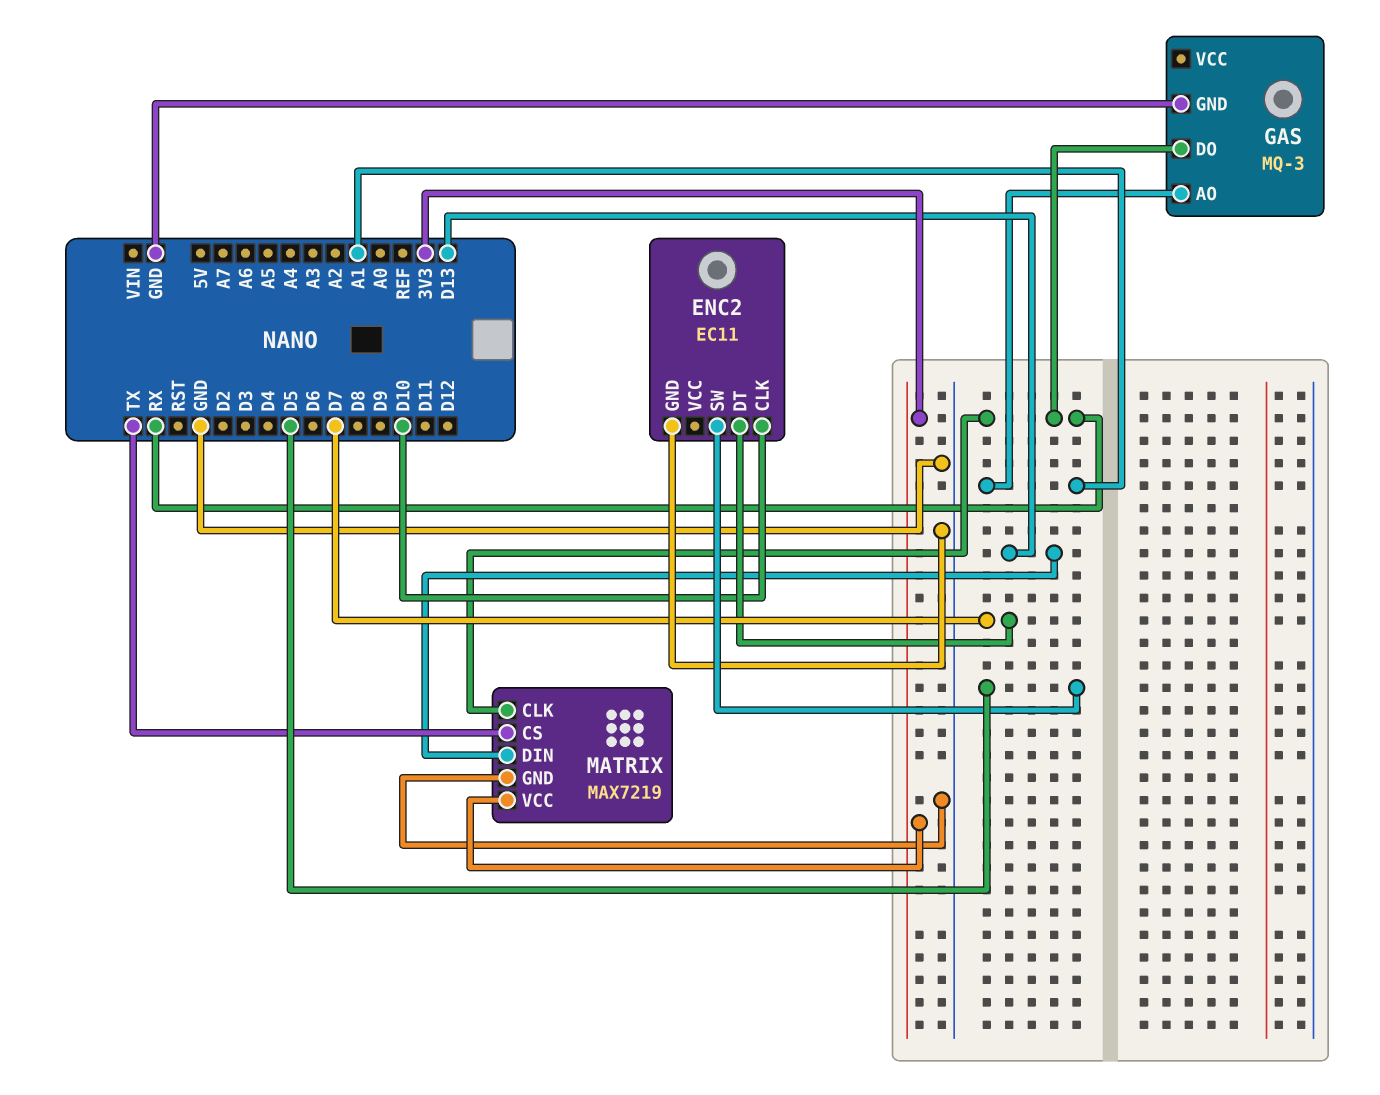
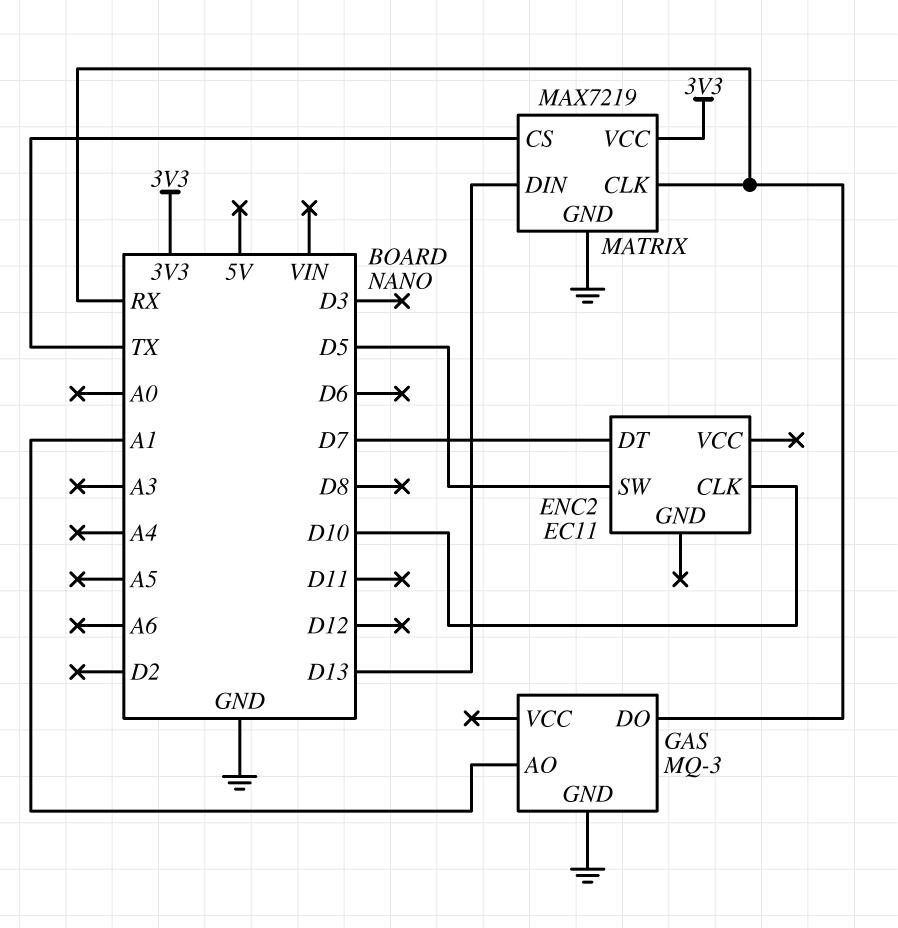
ENC2 pin GND: GND -> none

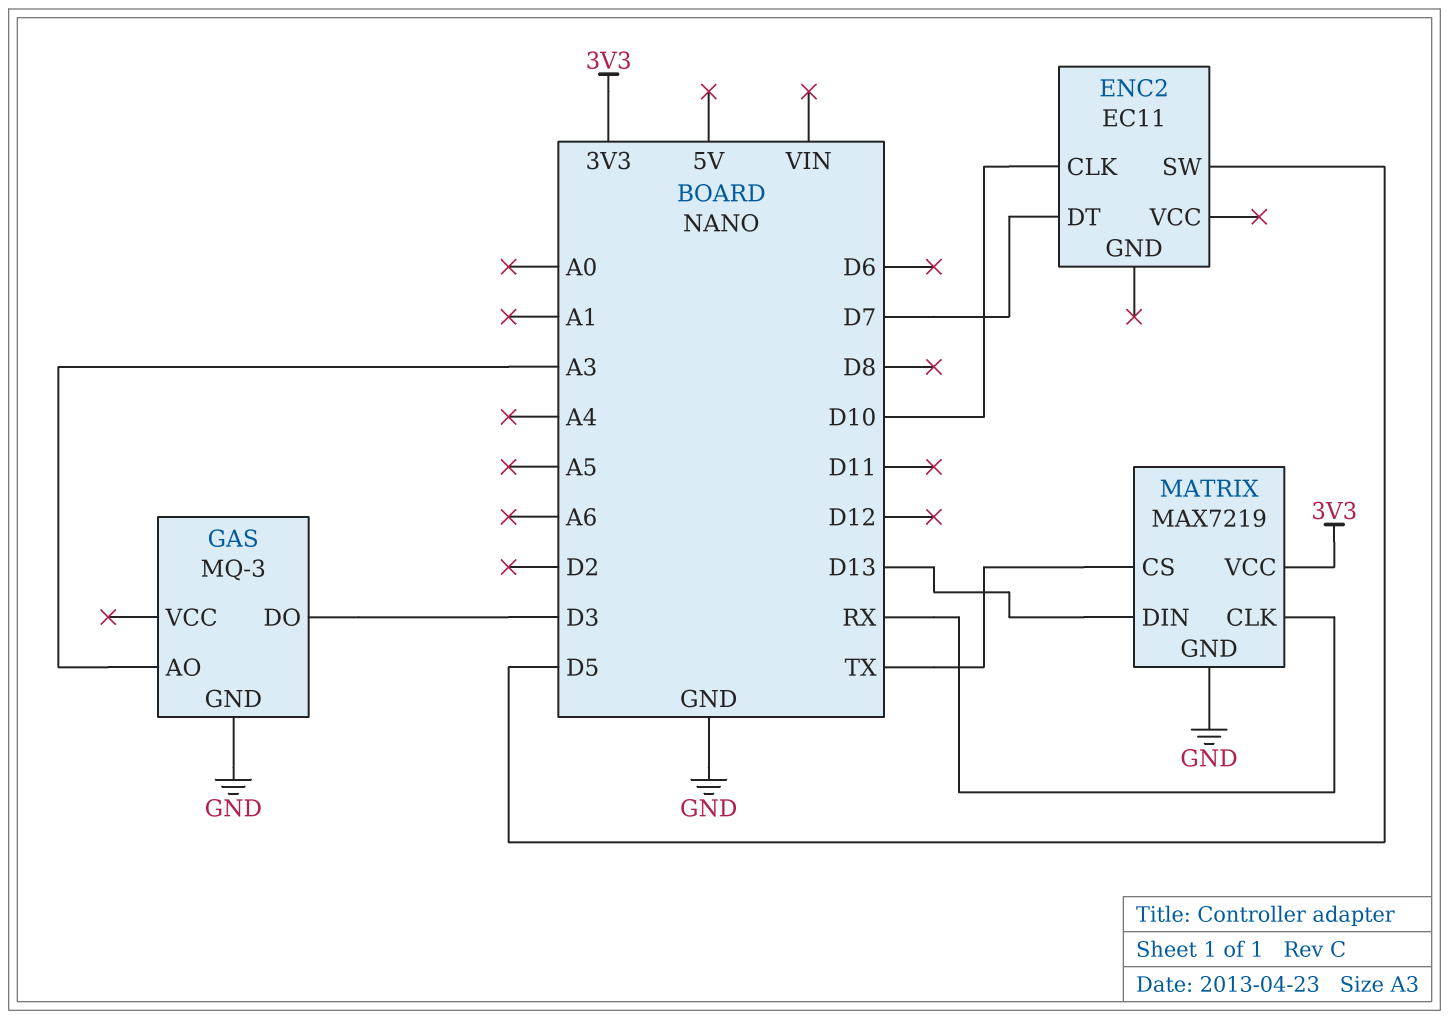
GAS pin AO: A1 -> A3
GAS pin DO: RX -> D3

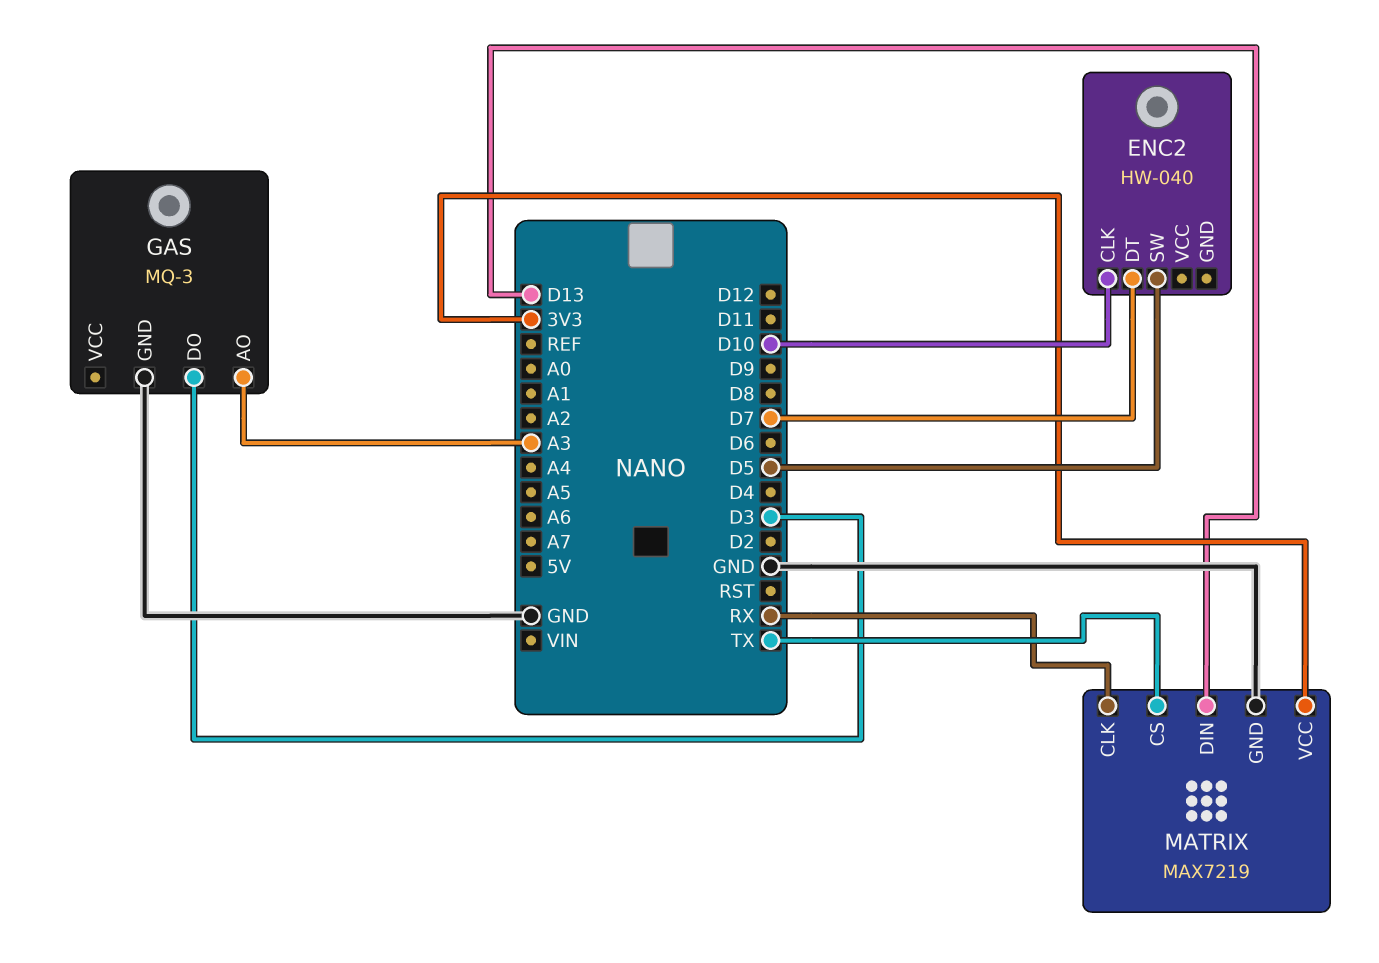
ENC2: EC11 -> HW-040

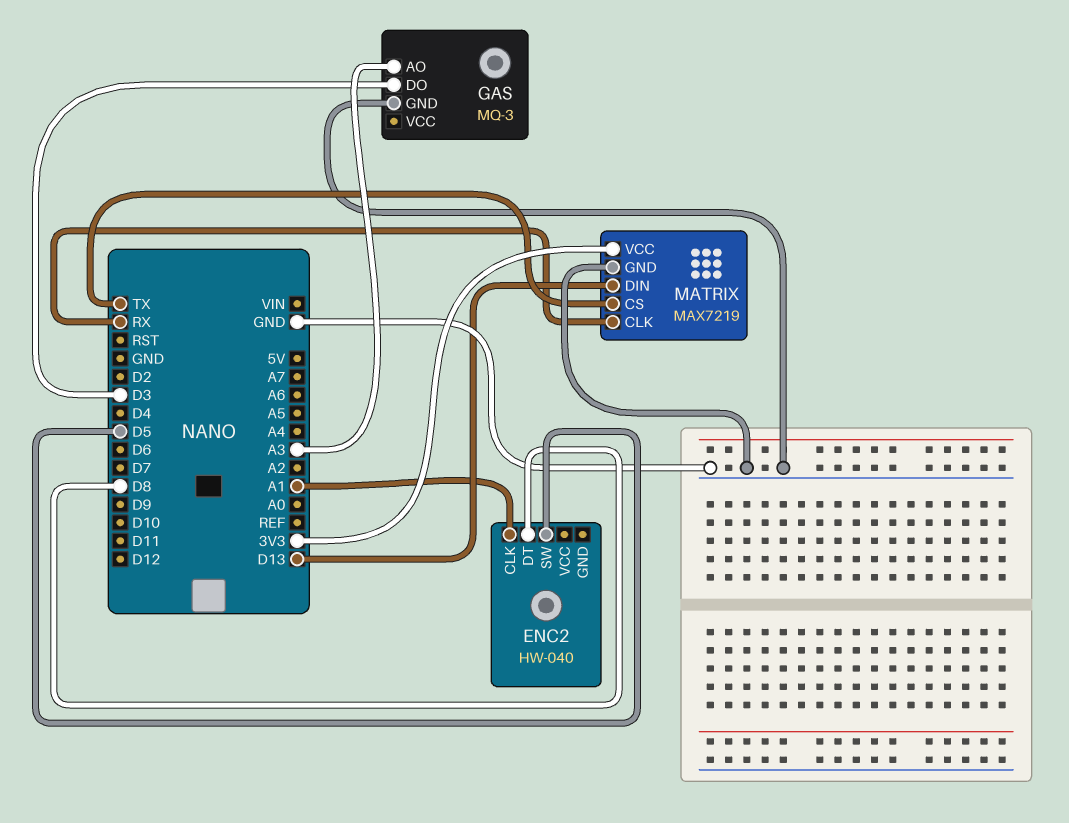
ENC2 pin CLK: D10 -> A1
ENC2 pin DT: D7 -> D8

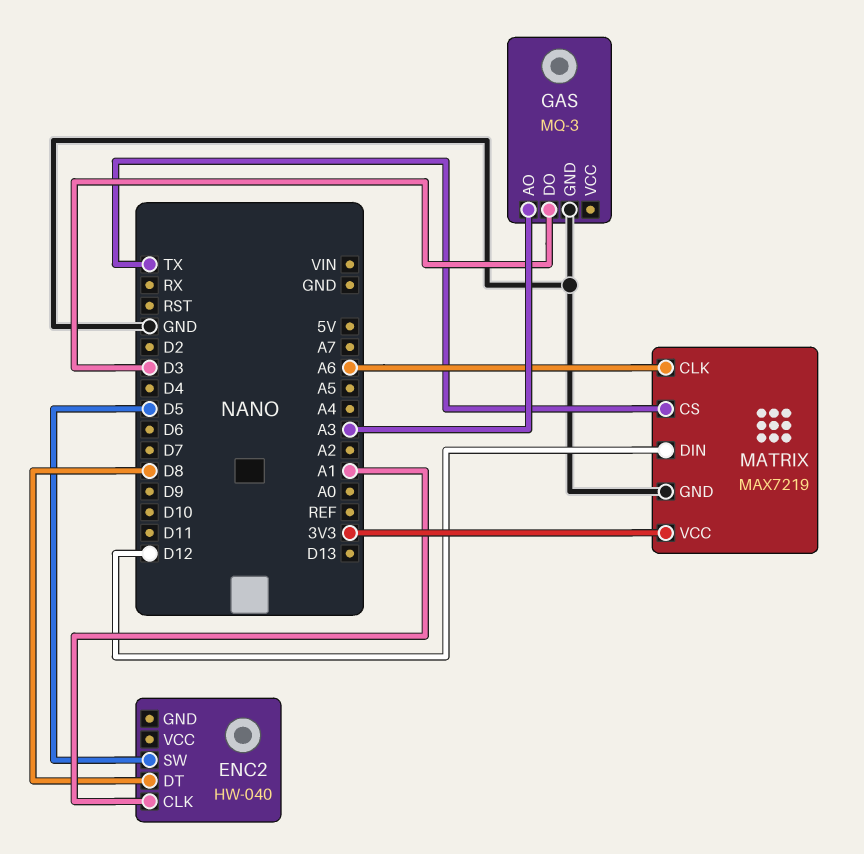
MATRIX pin CLK: RX -> A6
MATRIX pin DIN: D13 -> D12

